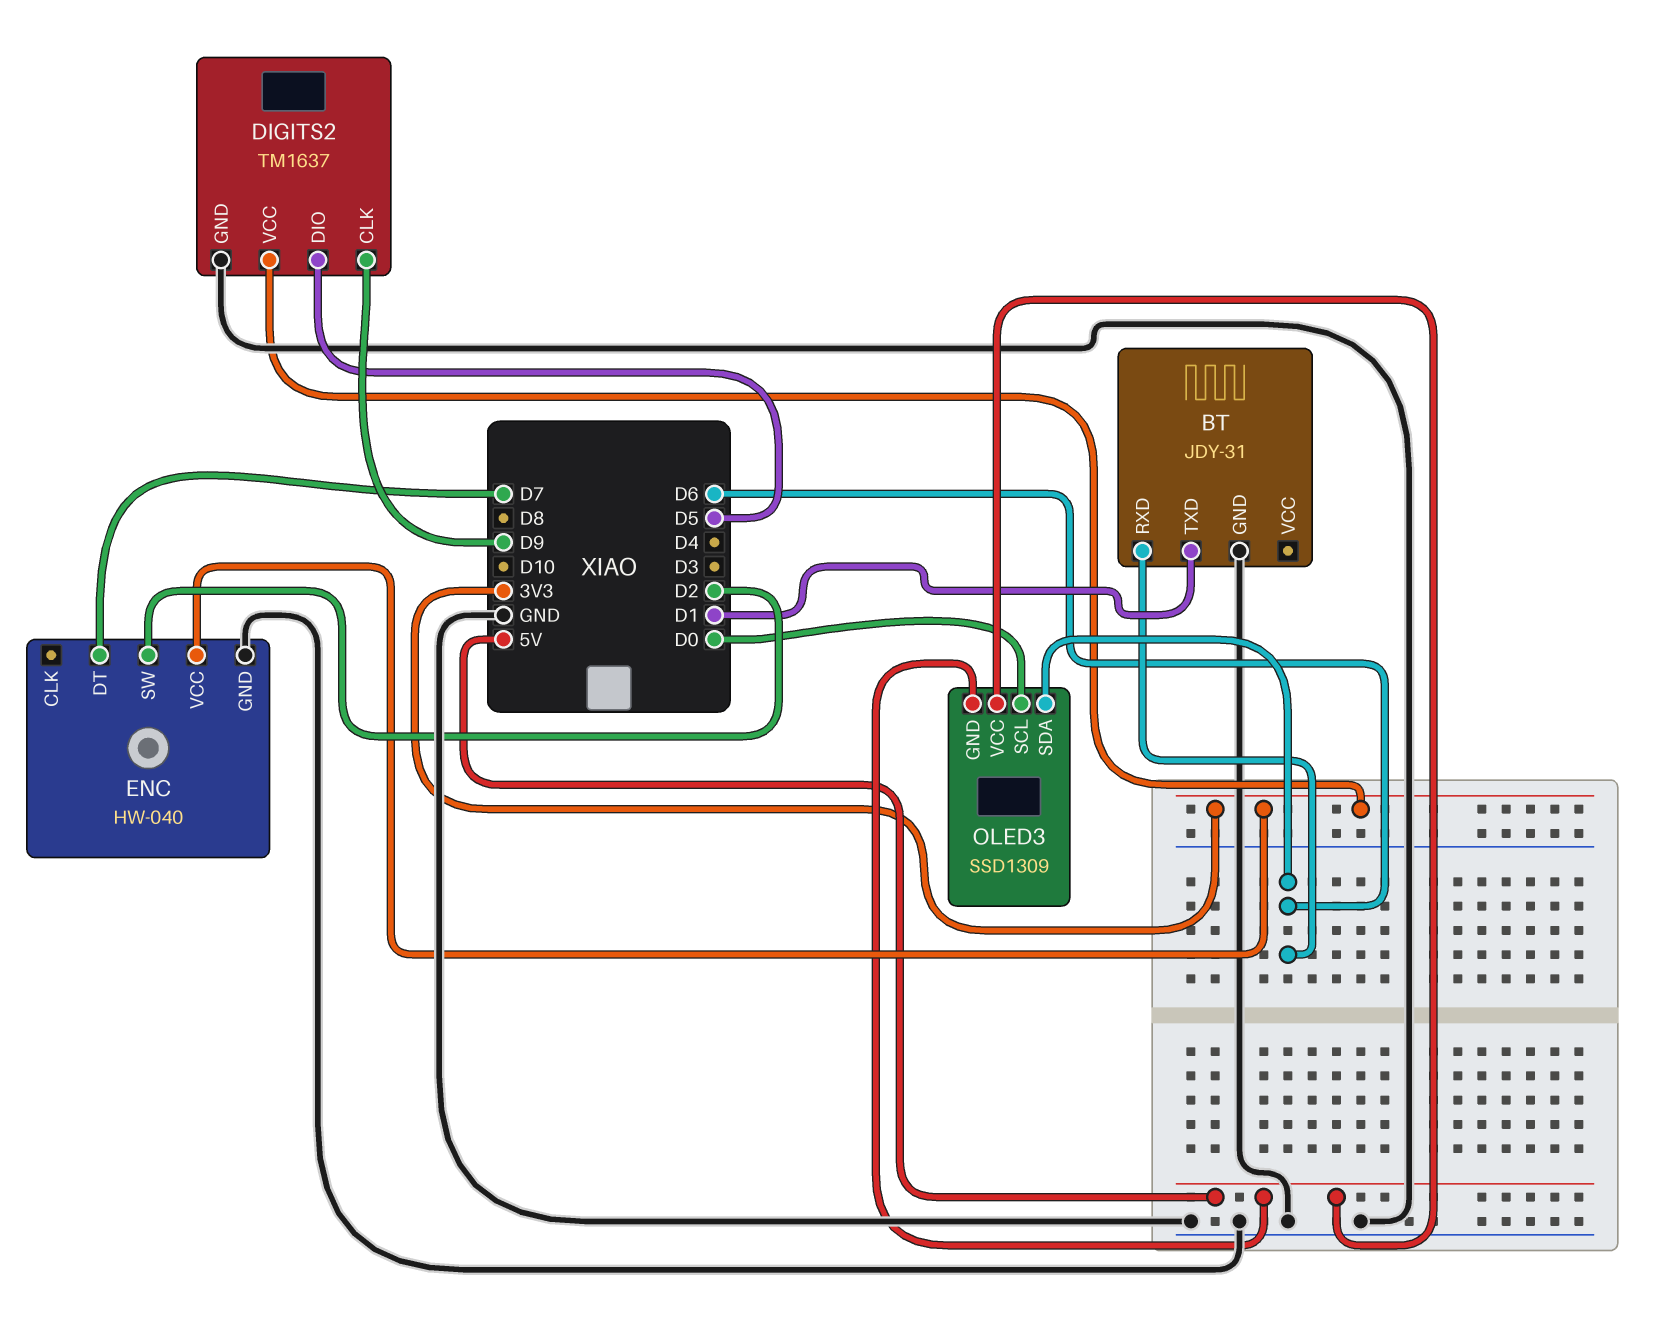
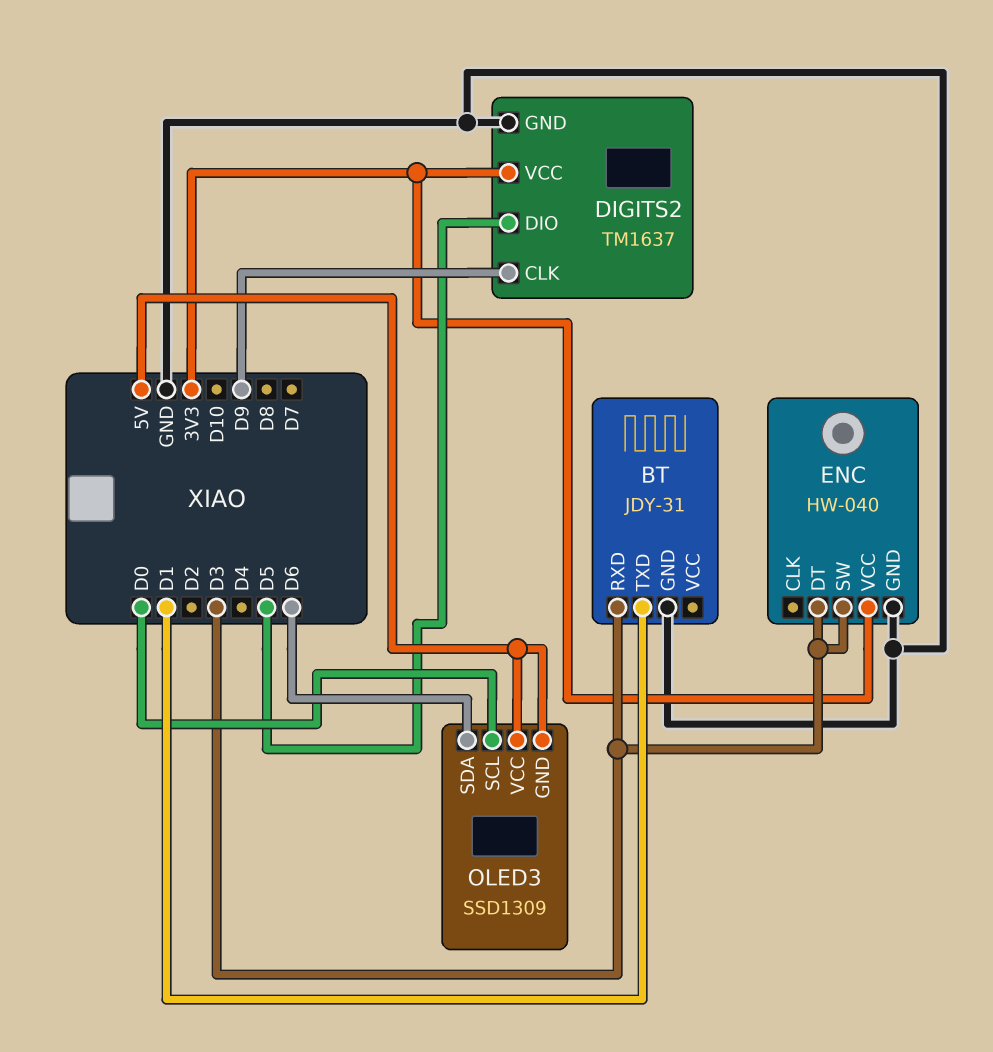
BT pin RXD: D6 -> D3
ENC pin DT: D7 -> D3
ENC pin SW: D2 -> D3

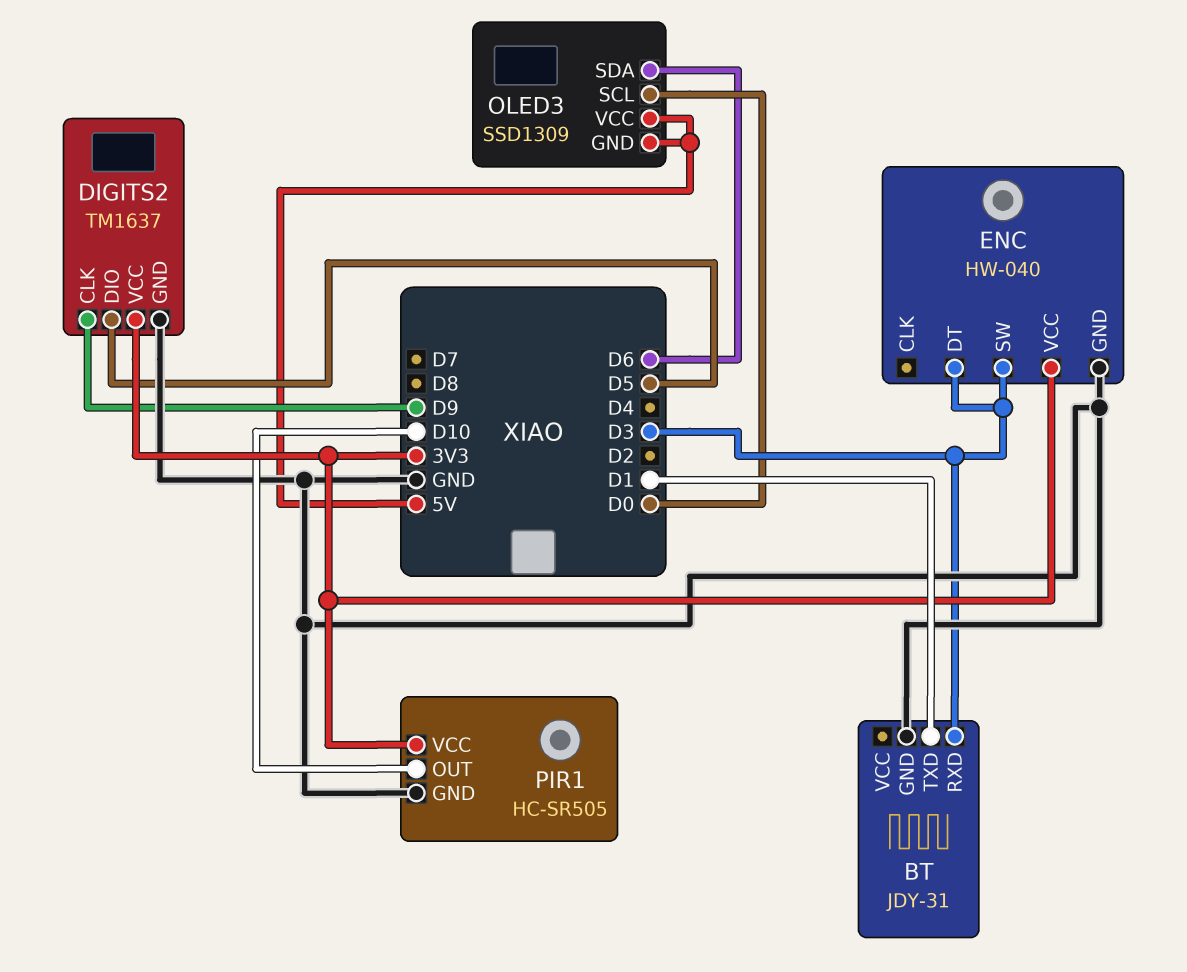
PIR1: none -> HC-SR505
PIR1 pin GND: none -> GND
PIR1 pin OUT: none -> D10
PIR1 pin VCC: none -> 3V3

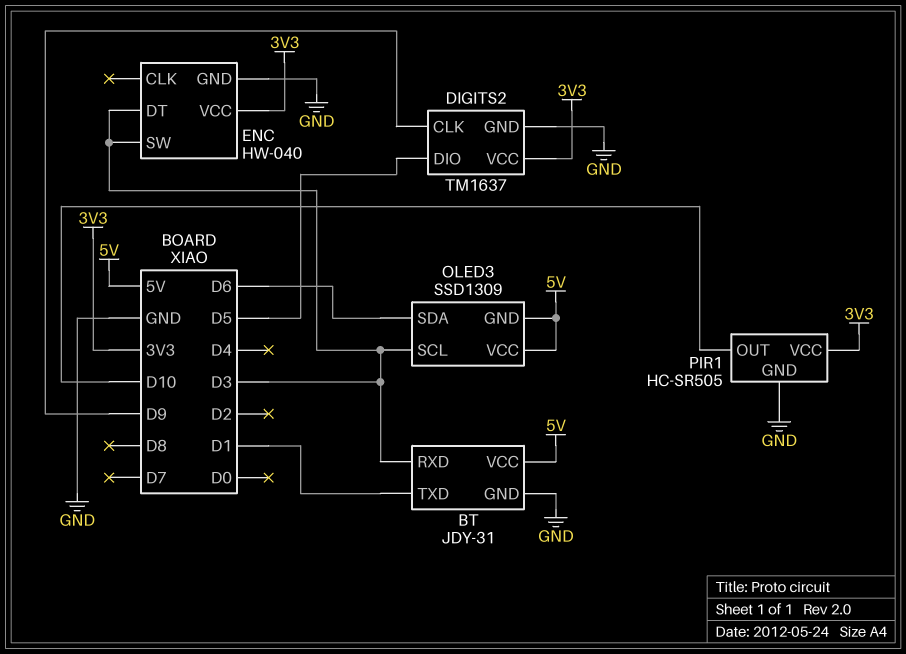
BT pin VCC: none -> 5V
OLED3 pin SCL: D0 -> D3

